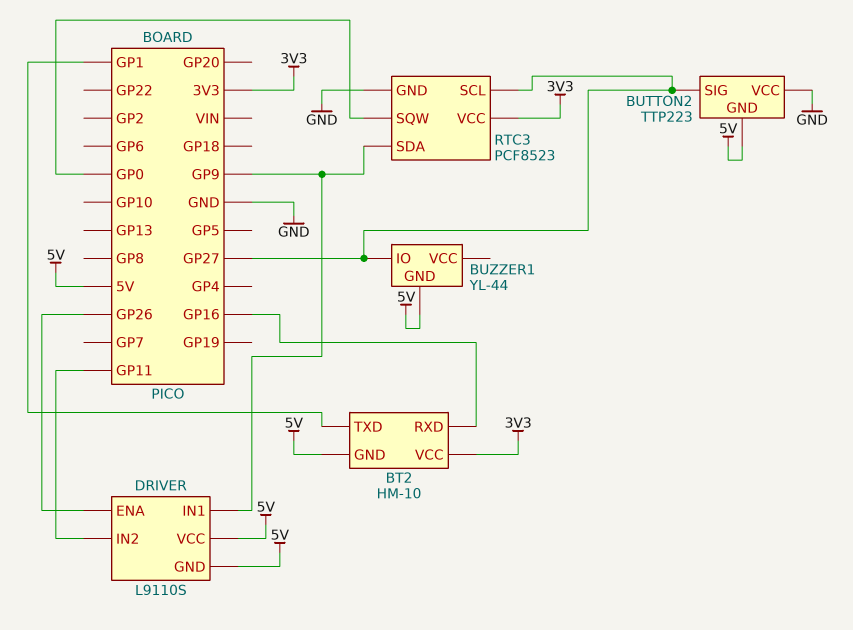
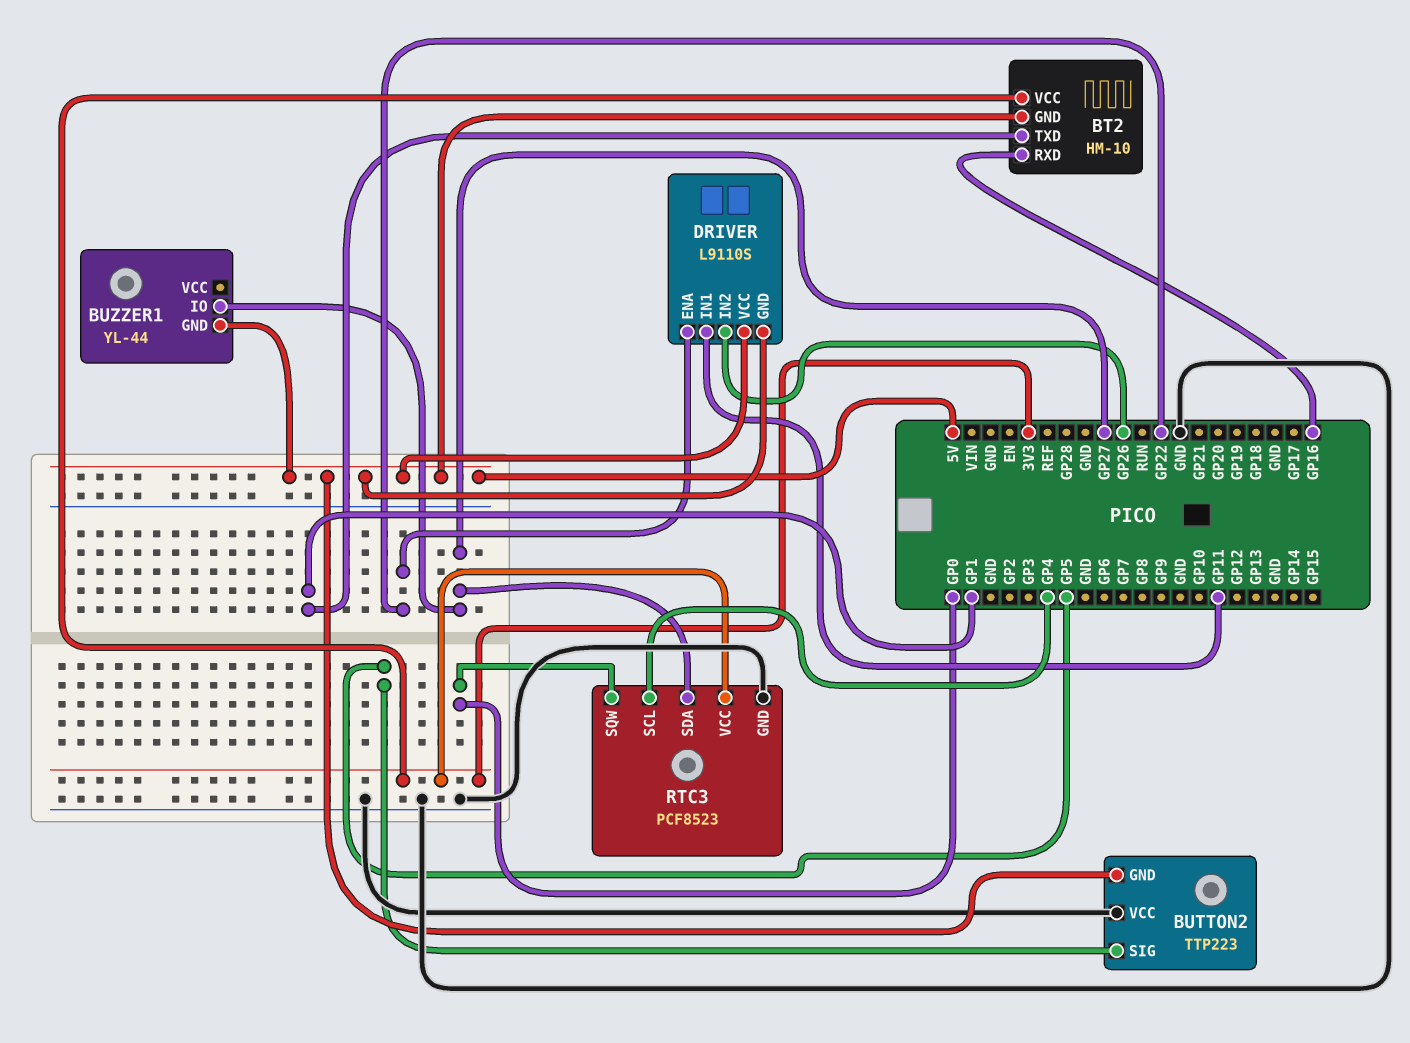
BUTTON2 pin SIG: GP27 -> GP5
DRIVER pin ENA: GP26 -> GP22
DRIVER pin IN1: GP9 -> GP11
DRIVER pin IN2: GP11 -> GP26
RTC3 pin SCL: GP27 -> GP4
RTC3 pin SDA: GP9 -> GP27

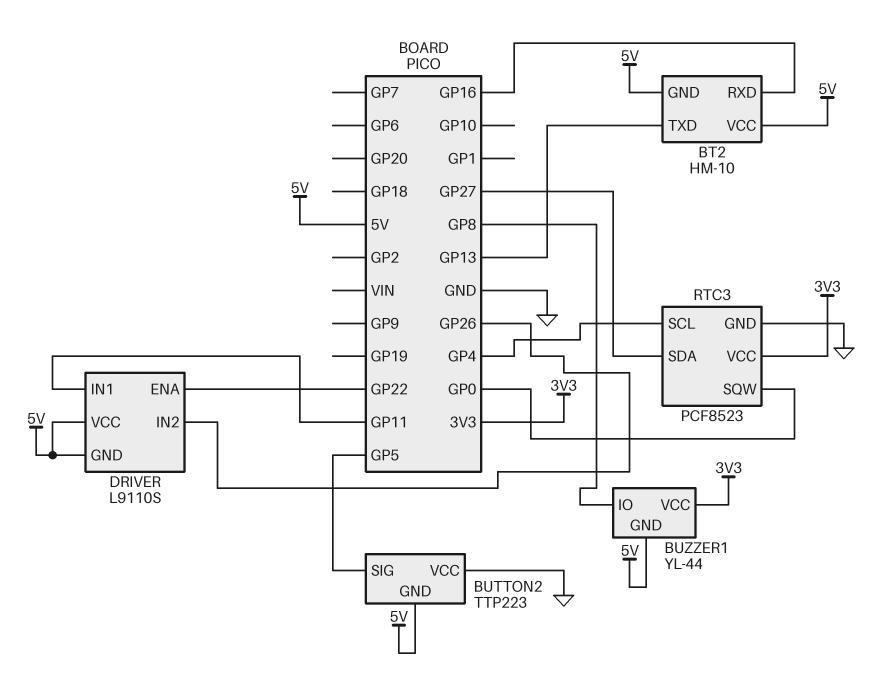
BT2 pin TXD: GP1 -> GP13
BT2 pin VCC: 3V3 -> 5V
BUZZER1 pin IO: GP27 -> GP8
BUZZER1 pin VCC: none -> 3V3

